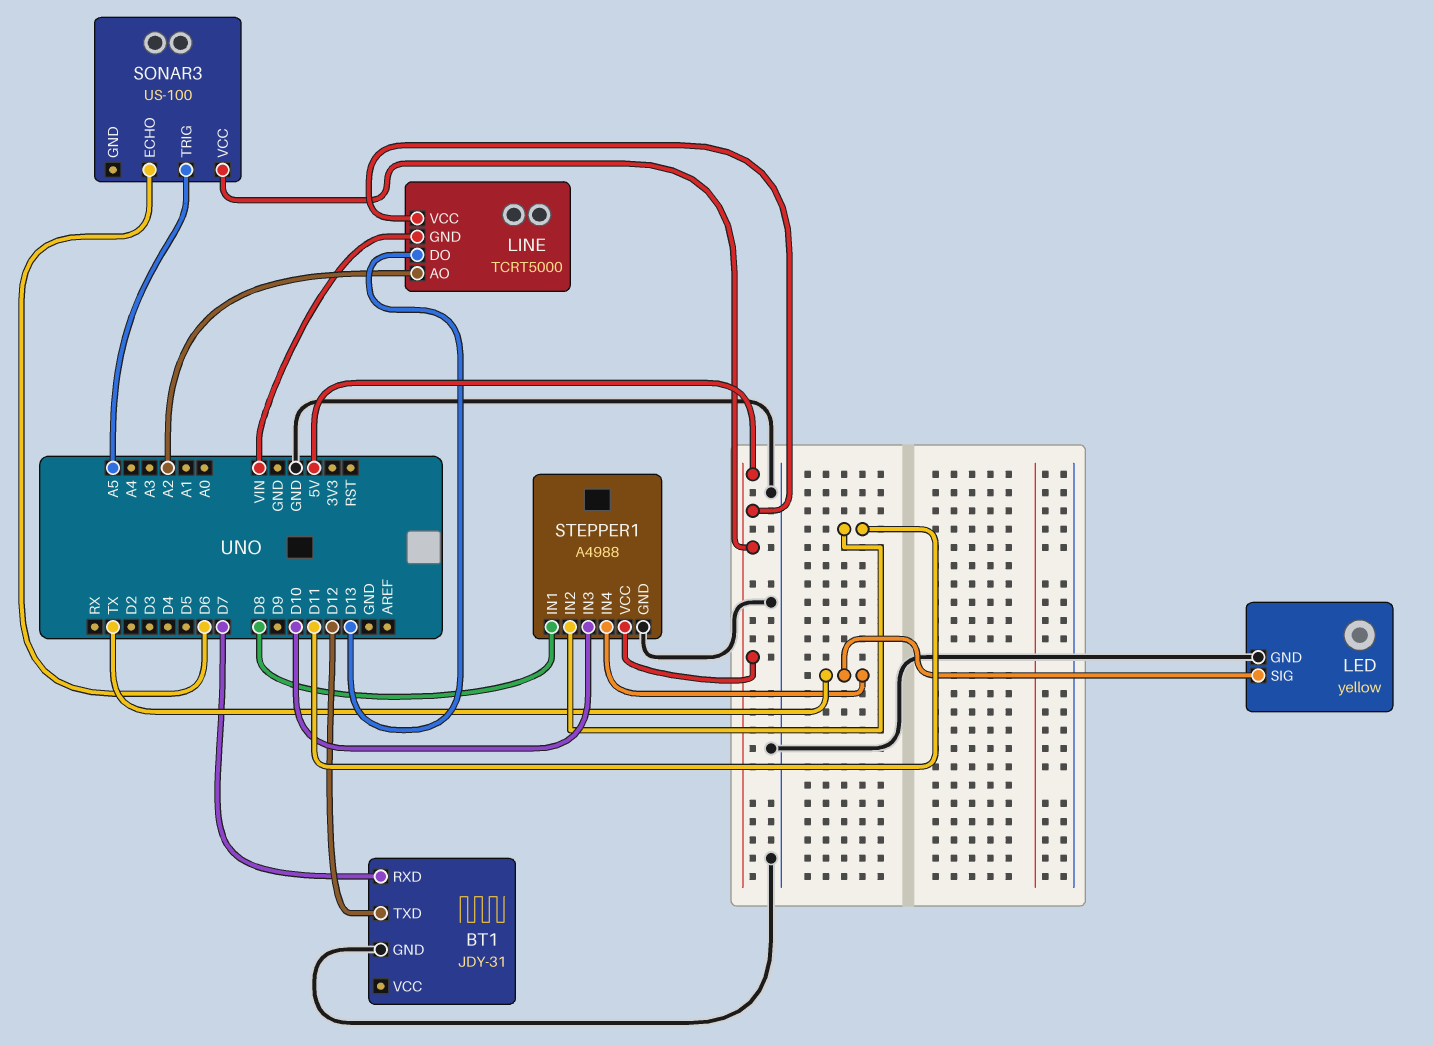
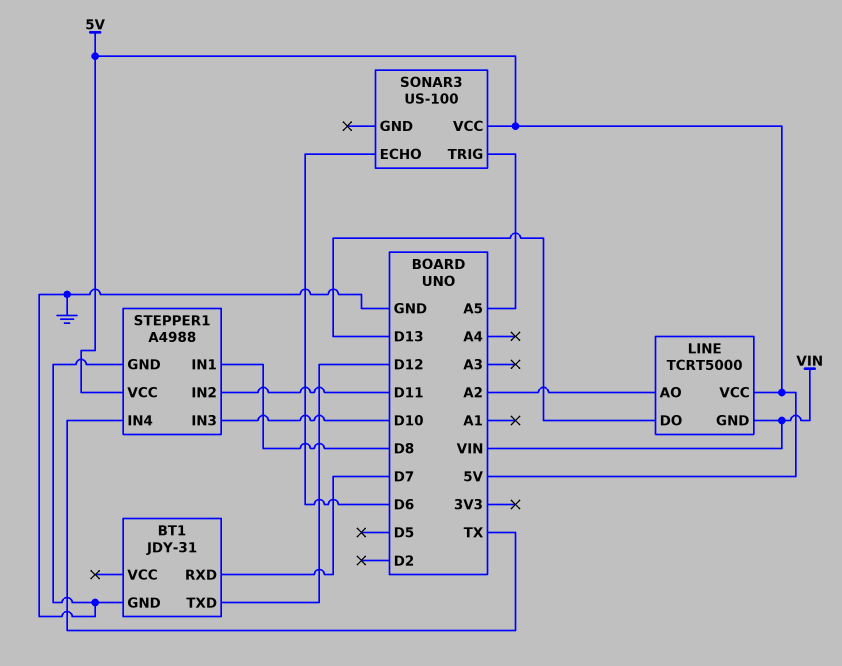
LED: yellow -> none
LED pin GND: GND -> none
LED pin SIG: TX -> none

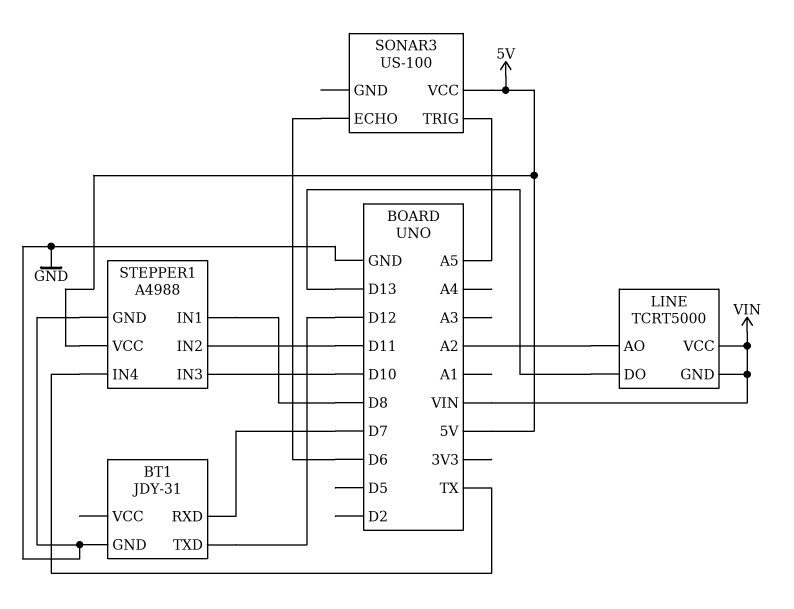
LINE pin VCC: 5V -> VIN

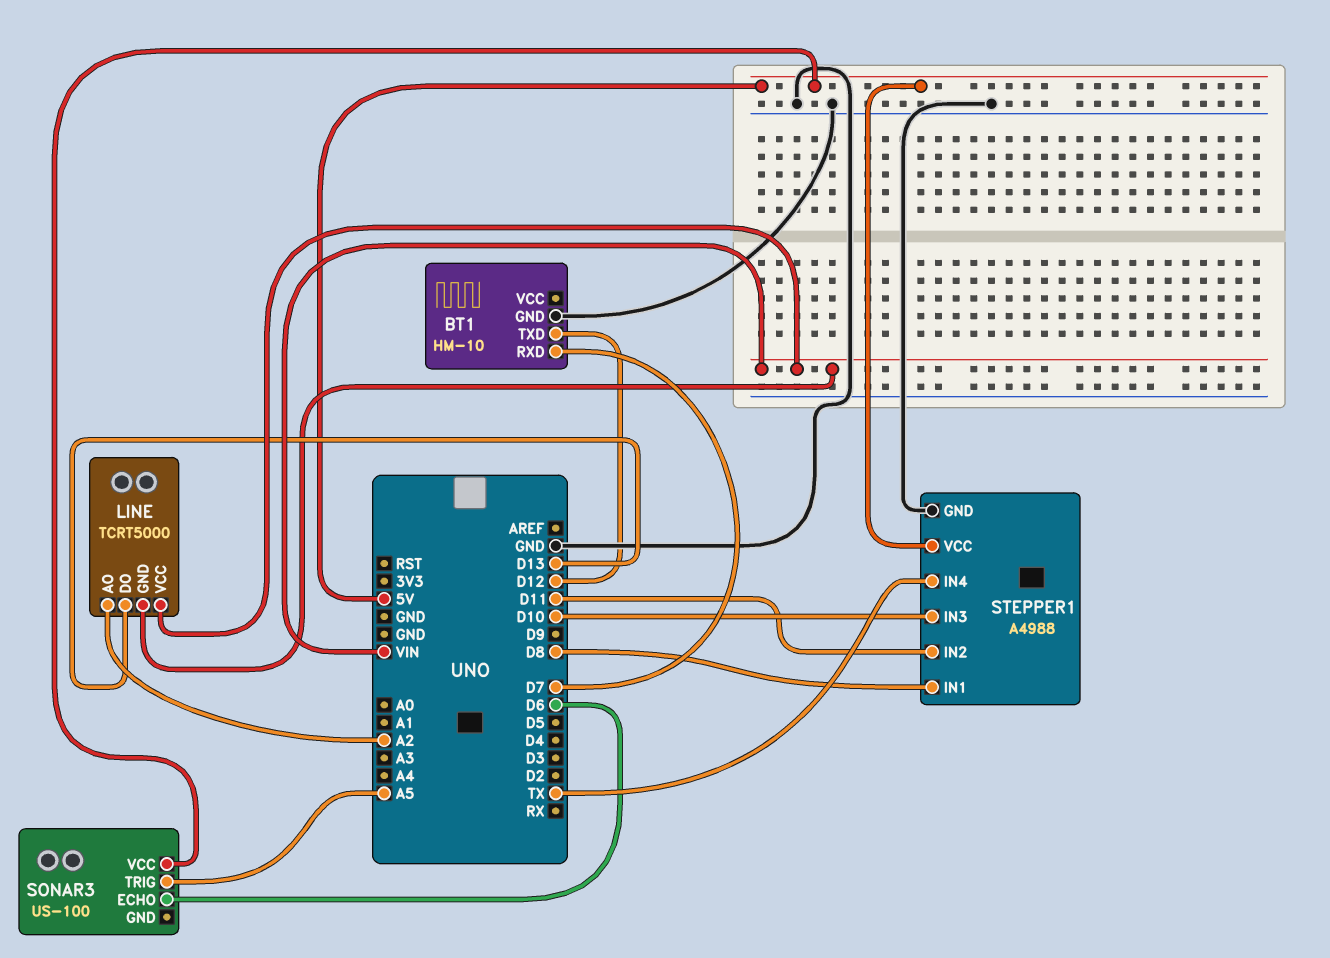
BT1: JDY-31 -> HM-10

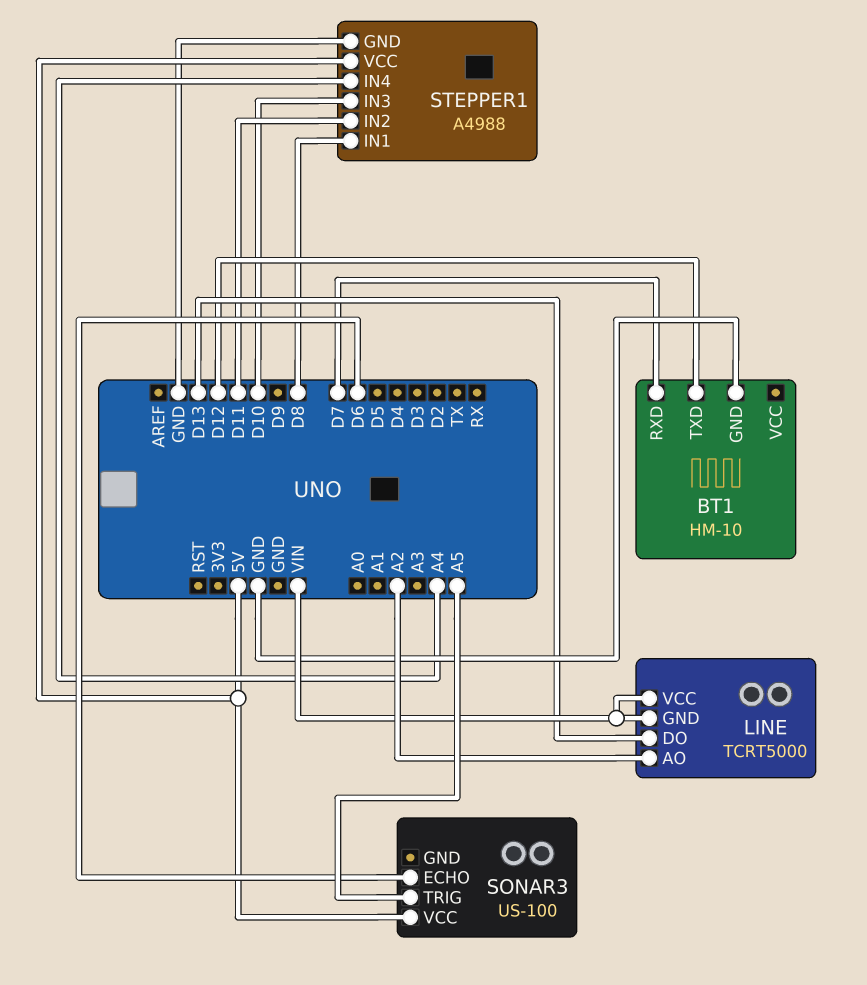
STEPPER1 pin IN4: TX -> A4

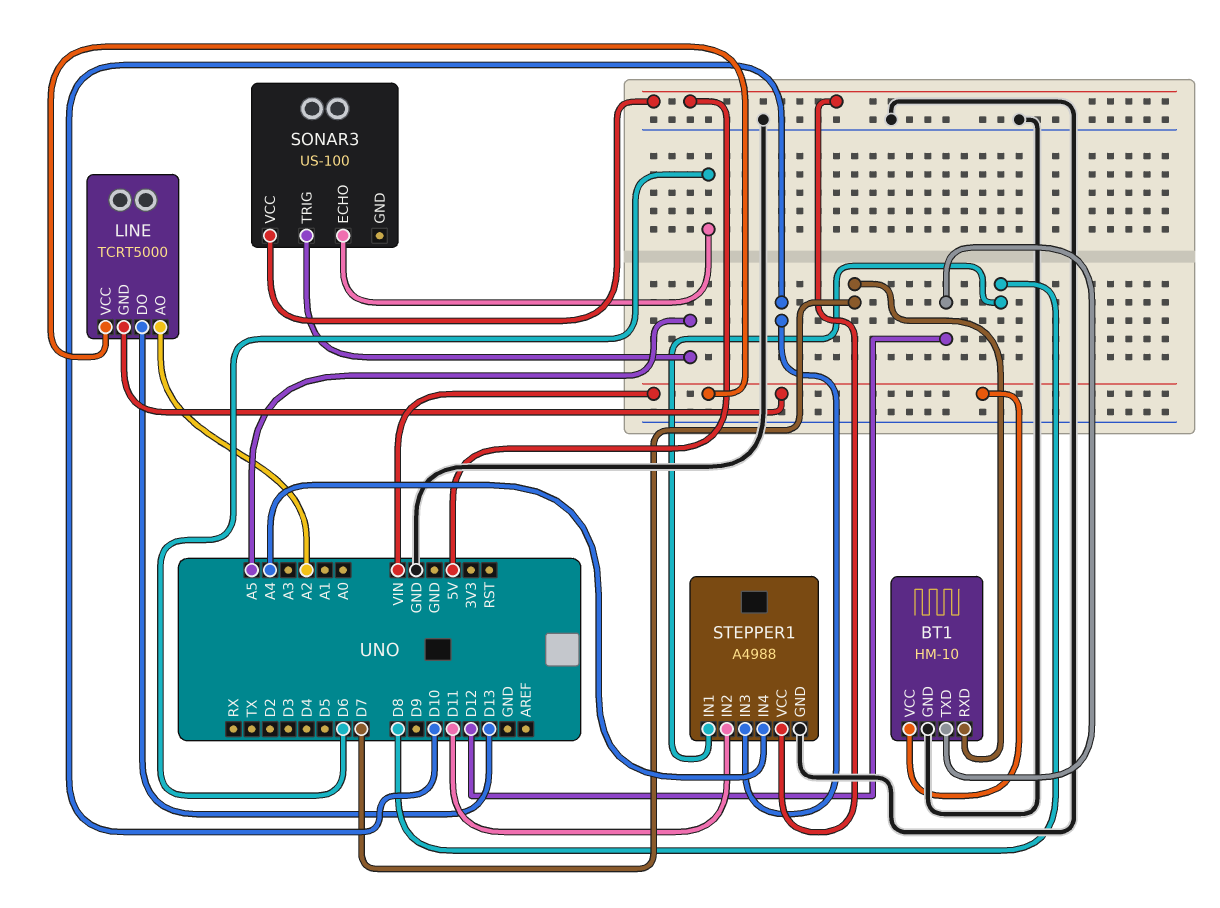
BT1 pin VCC: none -> VIN

